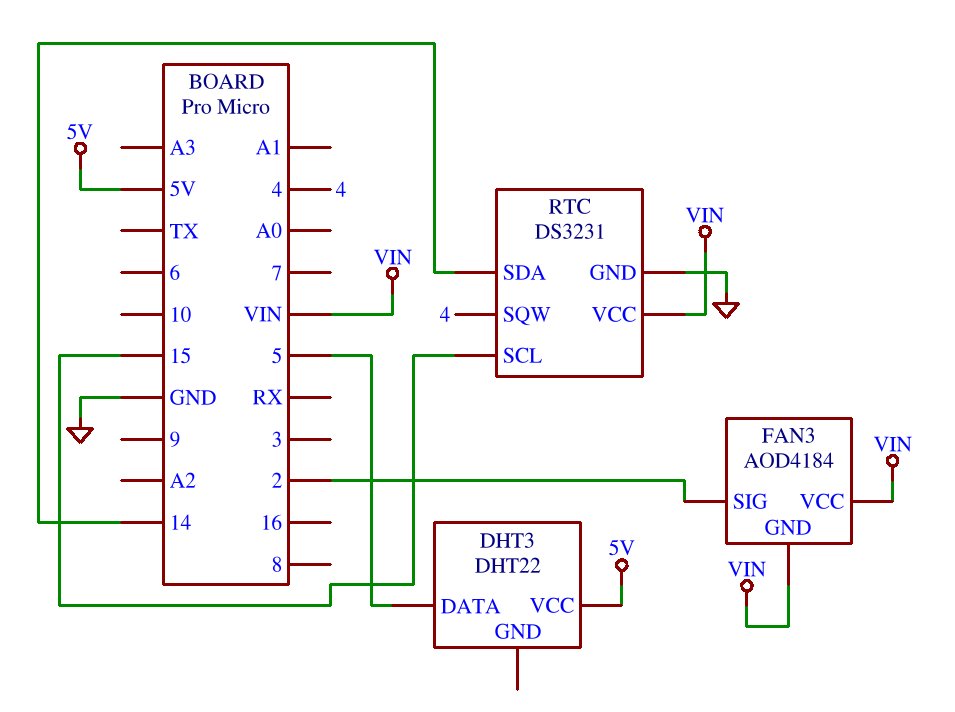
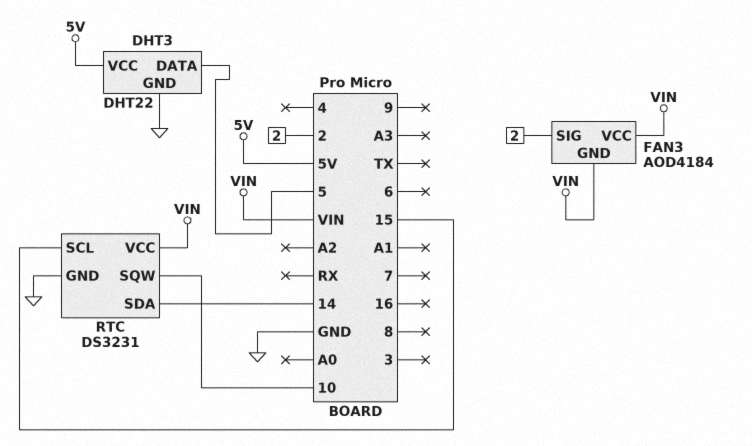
DHT3 pin GND: none -> GND
RTC pin SQW: 4 -> 10

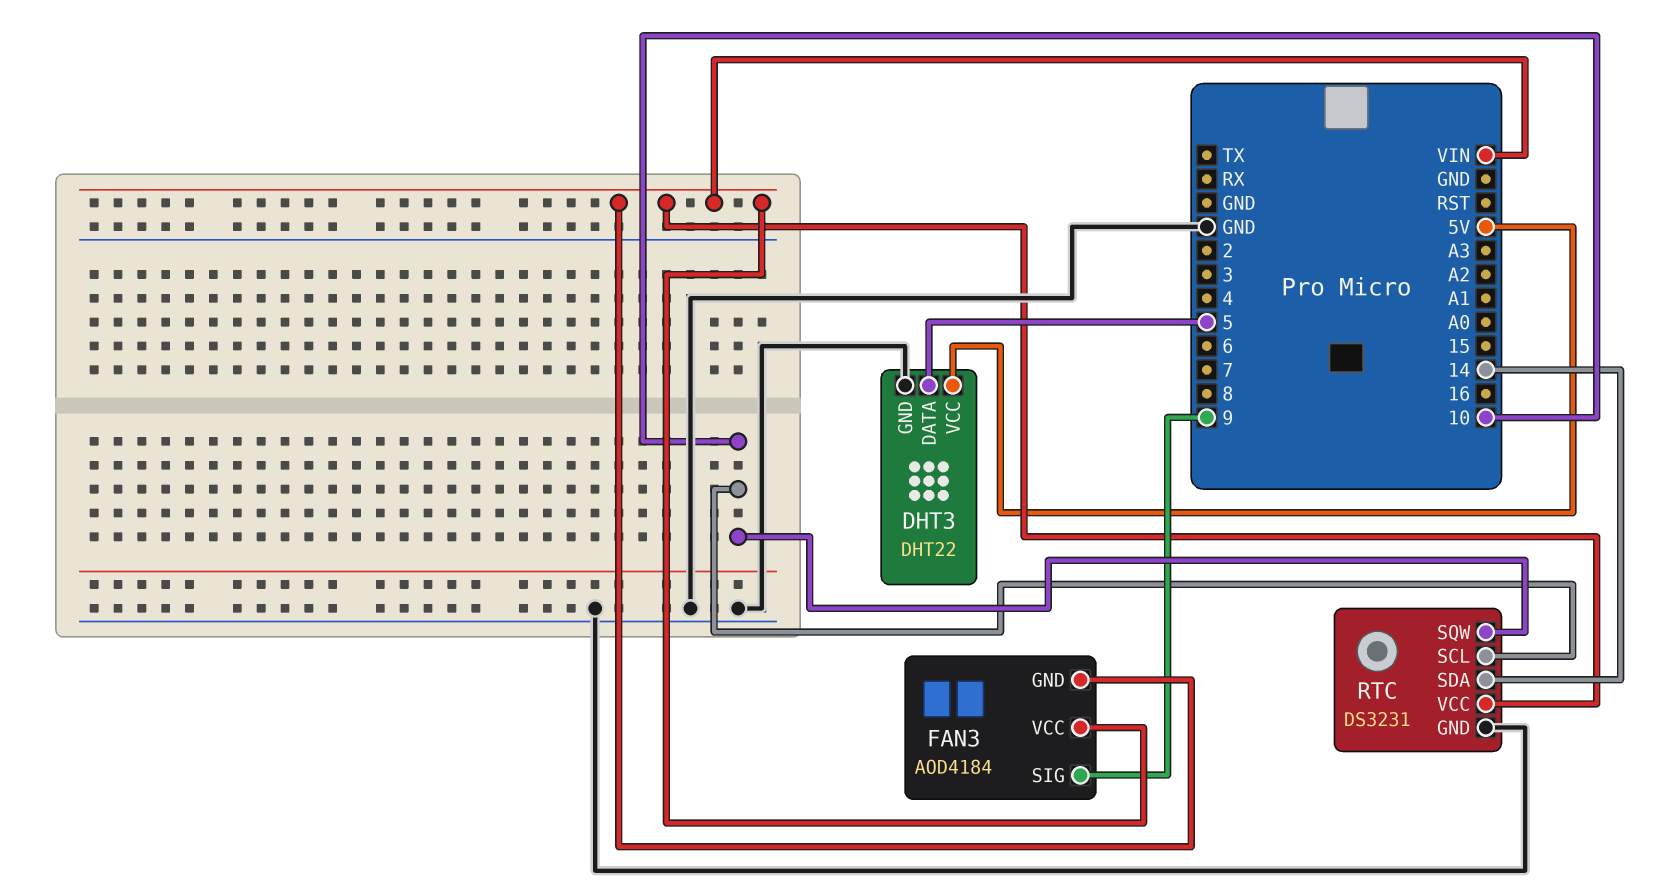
FAN3 pin SIG: 2 -> 9
RTC pin SCL: 15 -> 10

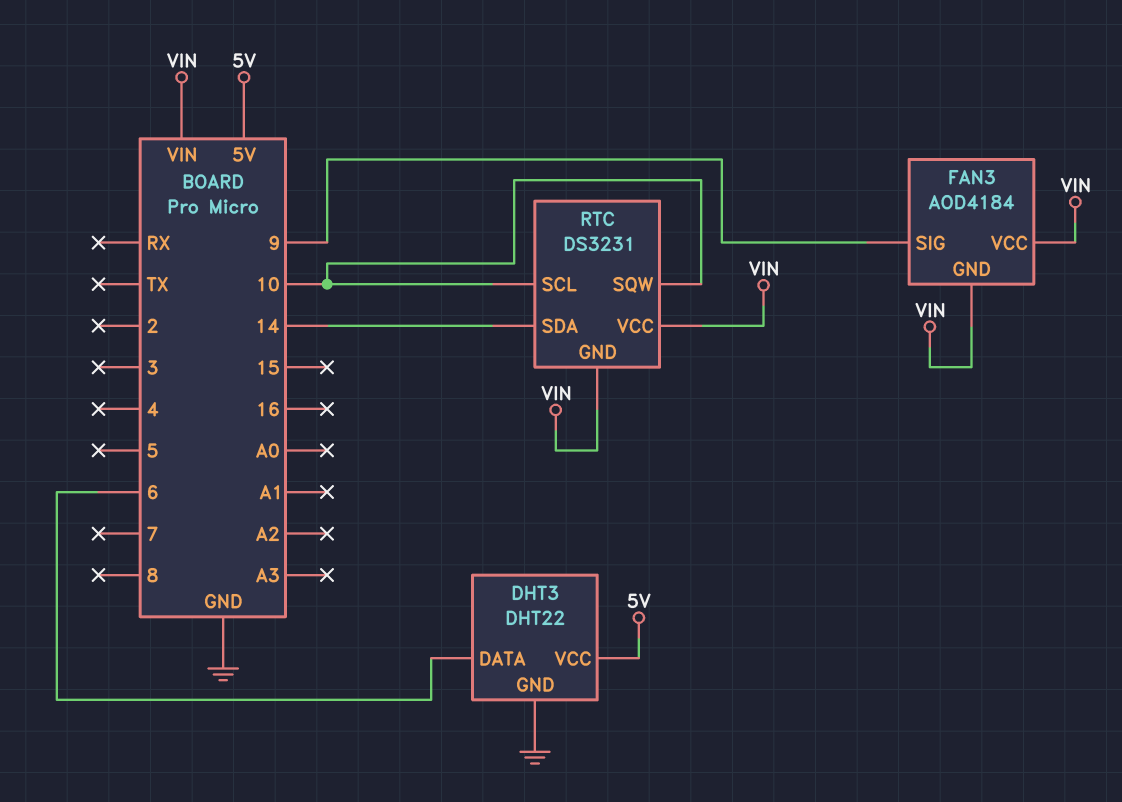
DHT3 pin DATA: 5 -> 6
RTC pin GND: GND -> VIN

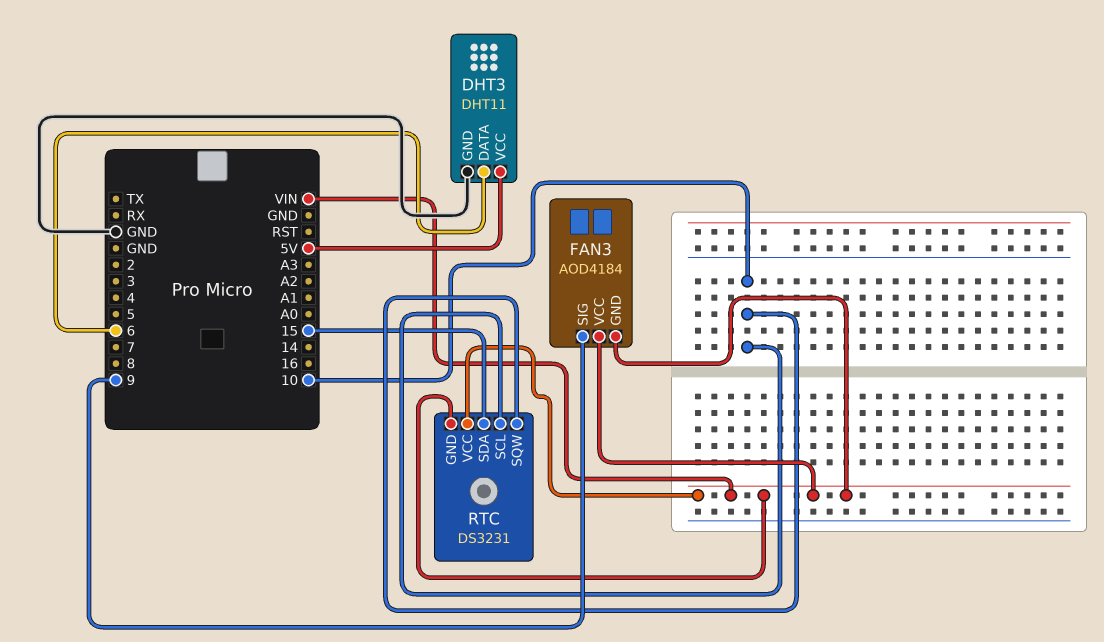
DHT3: DHT22 -> DHT11
RTC pin SDA: 14 -> 15

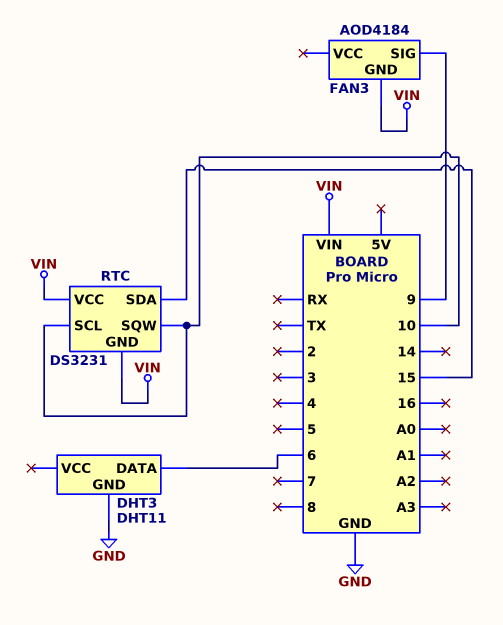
DHT3 pin VCC: 5V -> none
FAN3 pin VCC: VIN -> none

